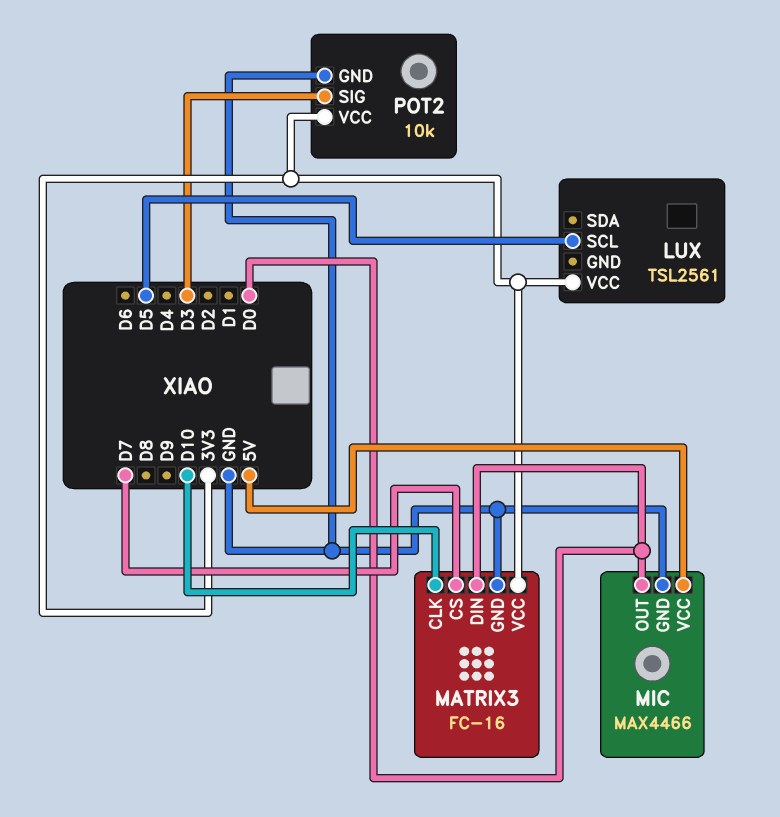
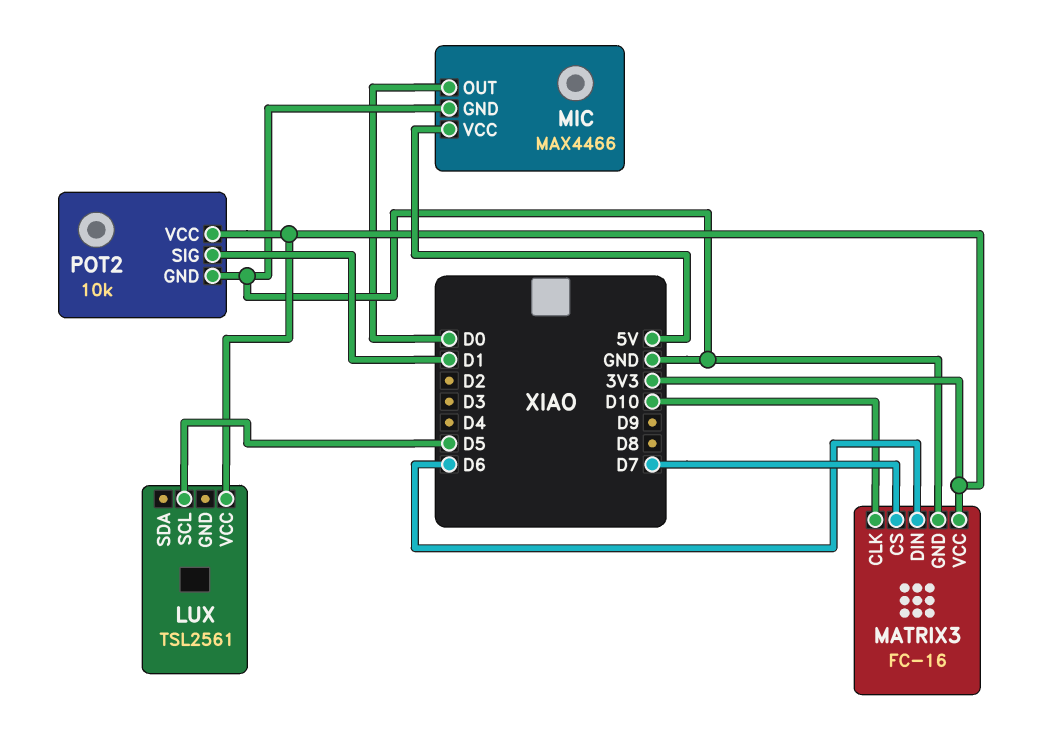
MATRIX3 pin DIN: D0 -> D6
POT2 pin SIG: D3 -> D1

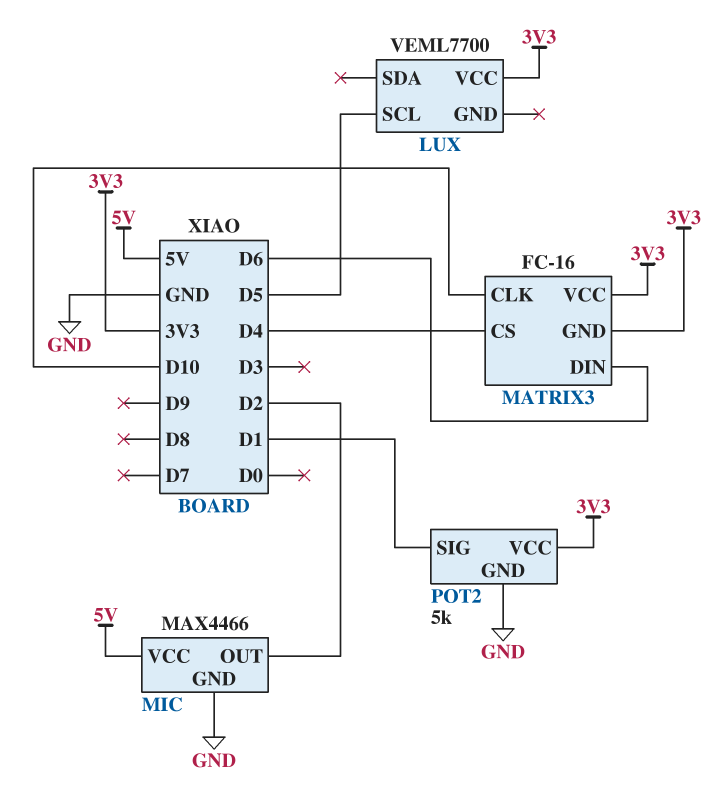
LUX: TSL2561 -> VEML7700
MATRIX3 pin CS: D7 -> D4
MATRIX3 pin GND: GND -> 3V3
MIC pin OUT: D0 -> D2
POT2: 10k -> 5k

